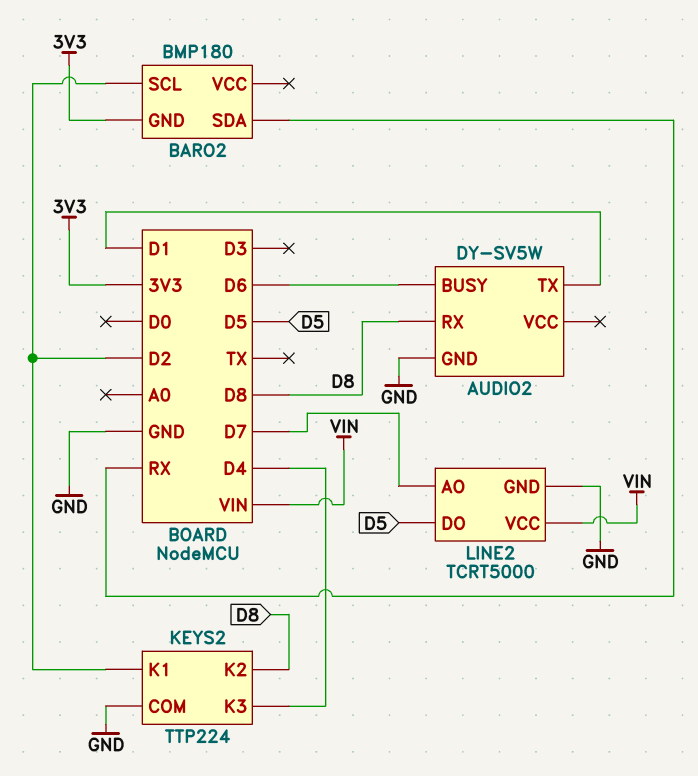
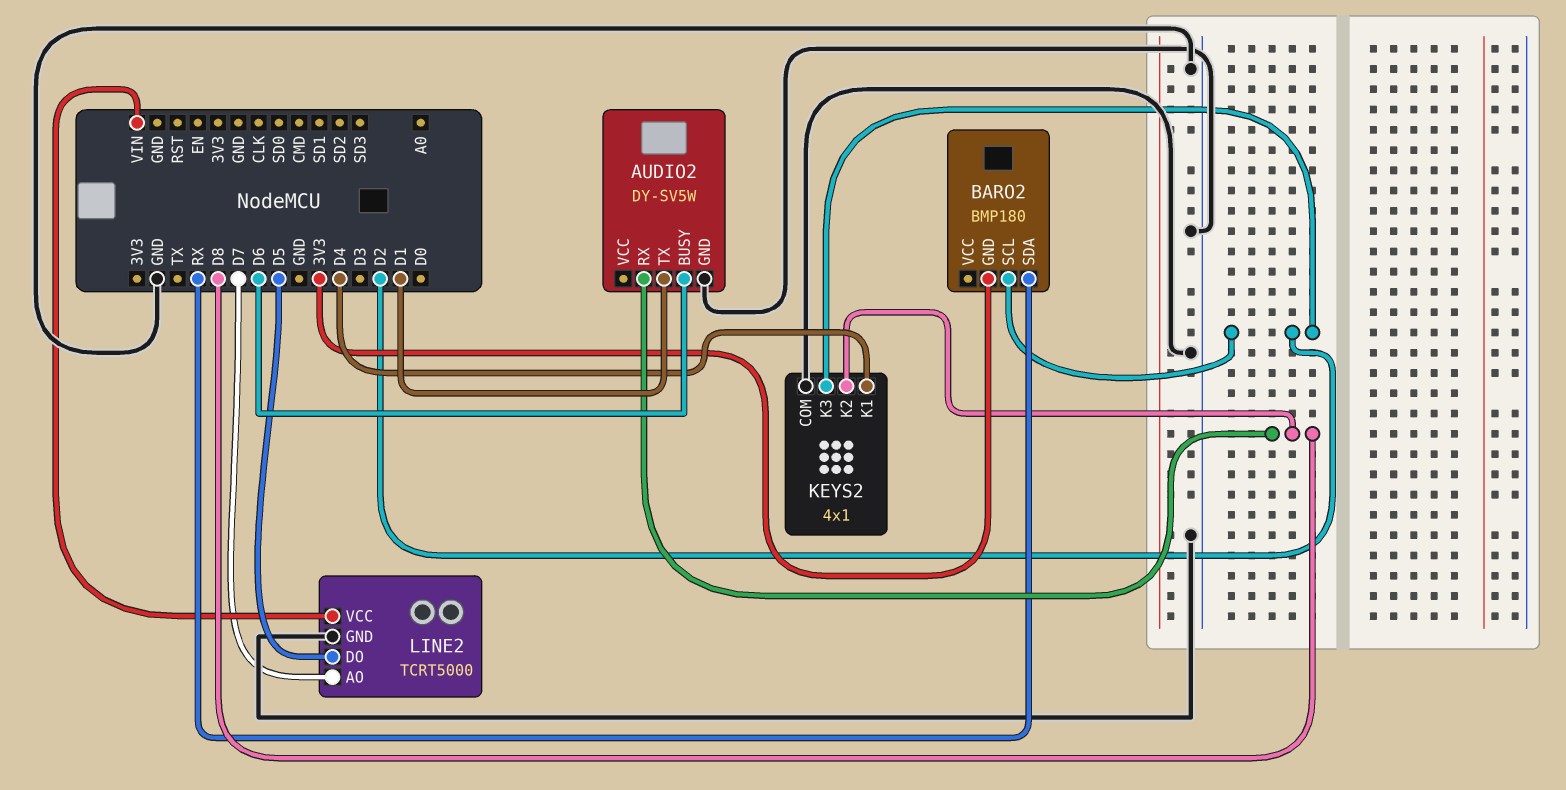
KEYS2: TTP224 -> 4x1
KEYS2 pin K1: D2 -> D4
KEYS2 pin K3: D4 -> D2

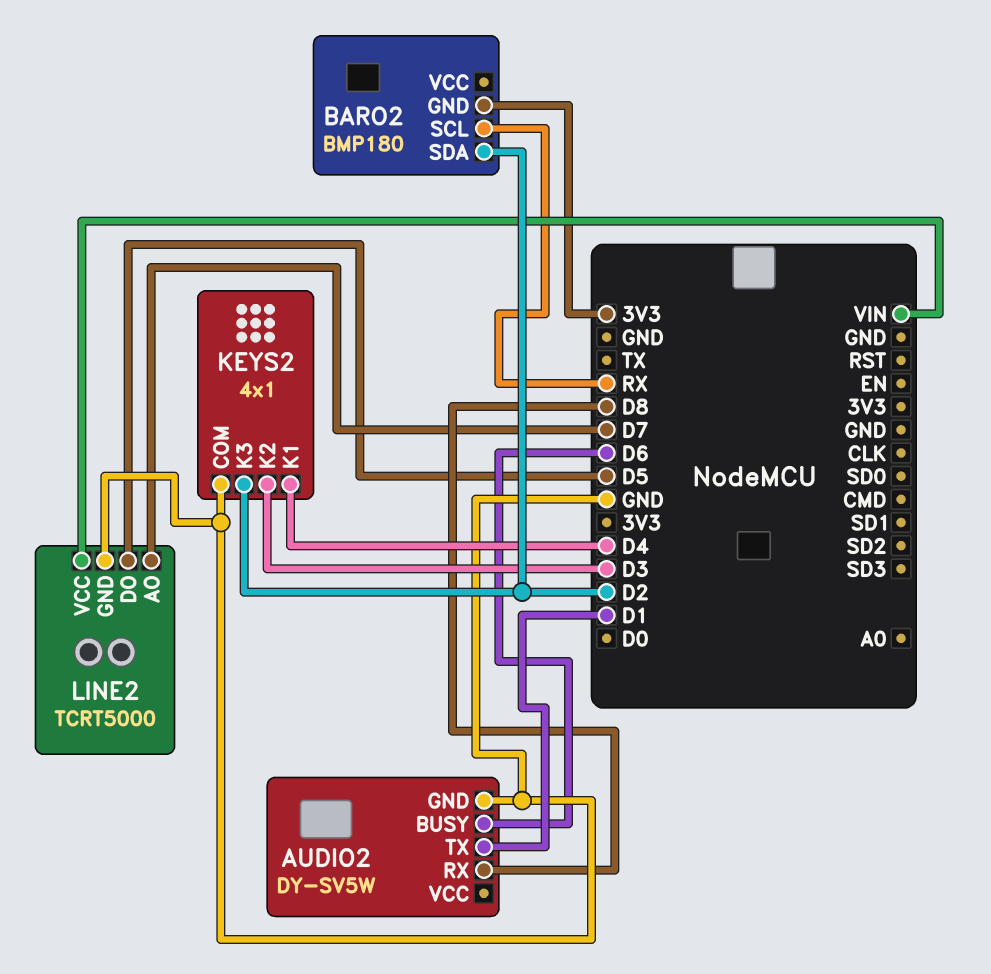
BARO2 pin SCL: D2 -> RX
BARO2 pin SDA: RX -> D2
KEYS2 pin K2: D8 -> D3

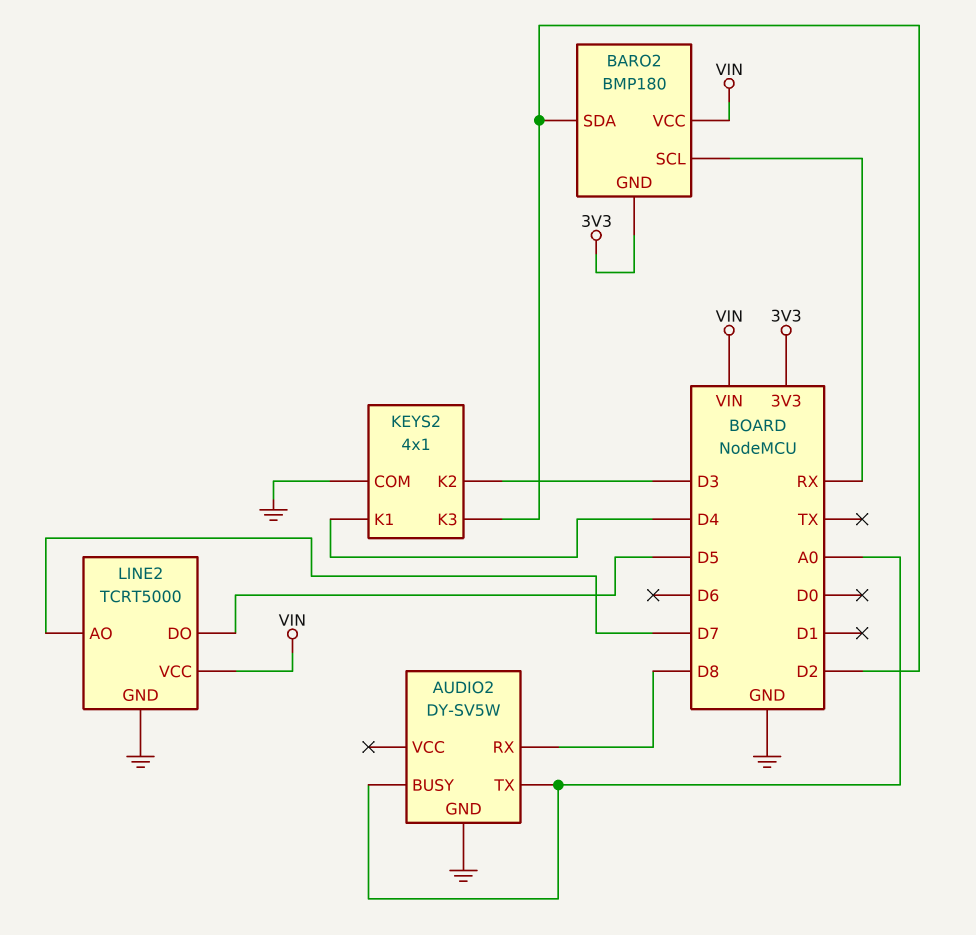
AUDIO2 pin BUSY: D6 -> A0
AUDIO2 pin TX: D1 -> A0
BARO2 pin VCC: none -> VIN

